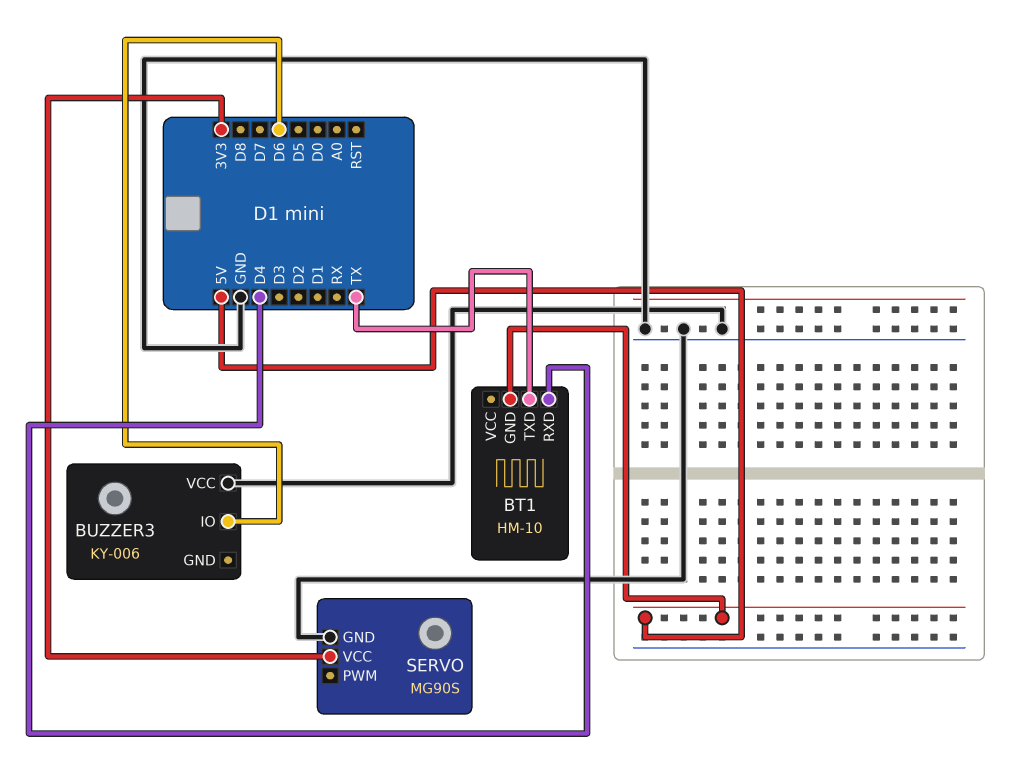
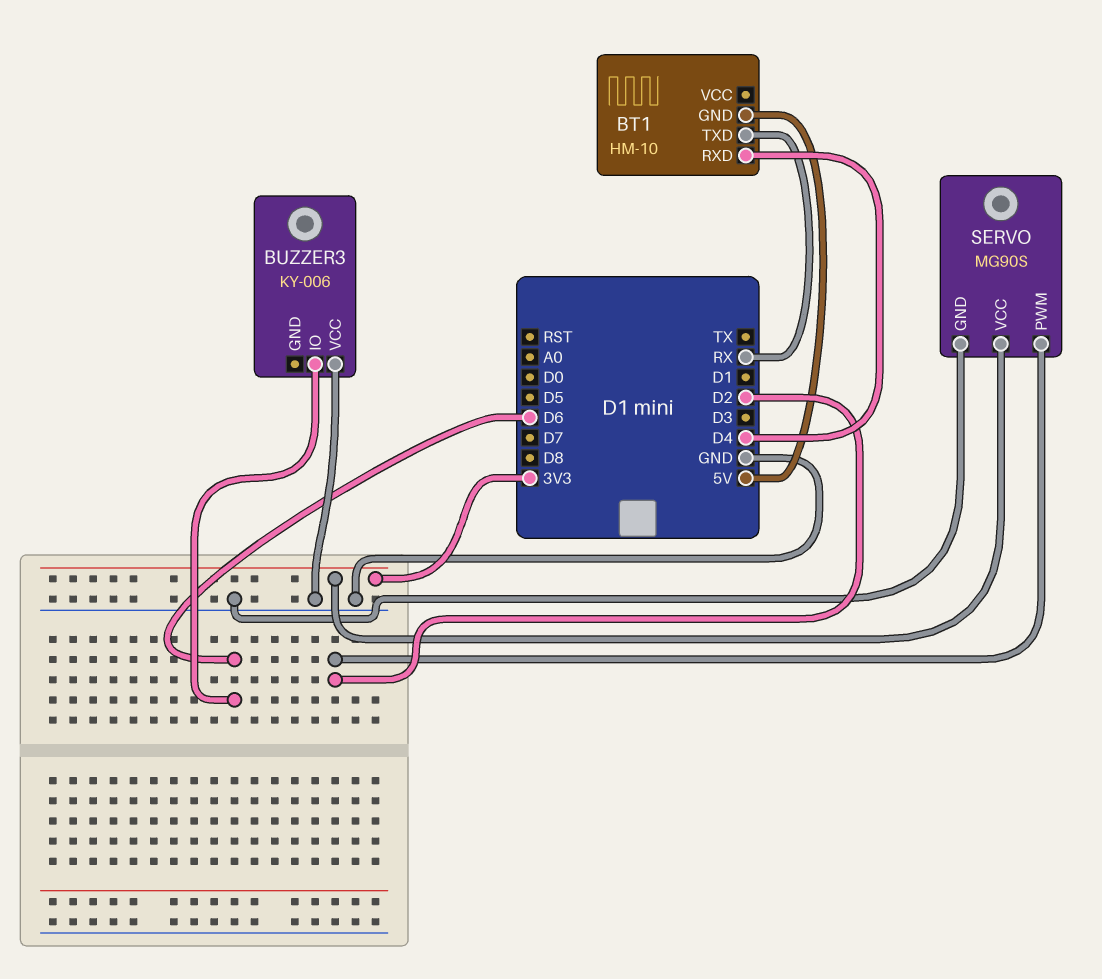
BT1 pin TXD: TX -> RX
SERVO pin PWM: none -> D2

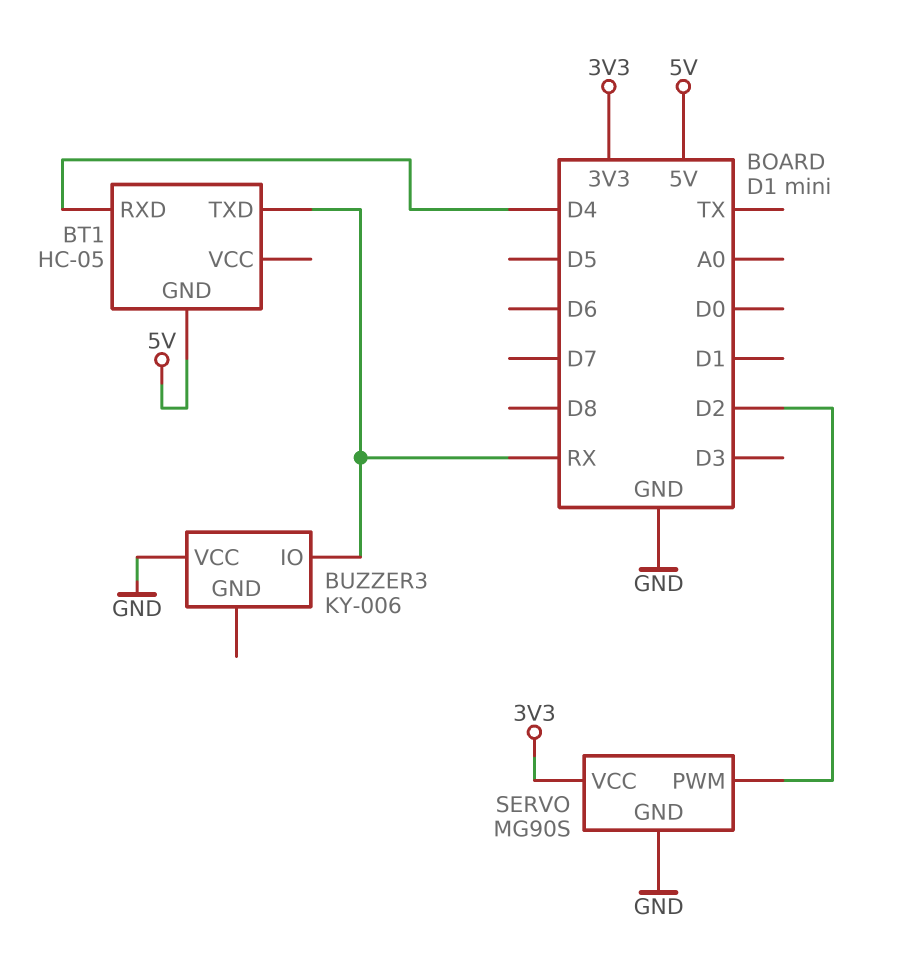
BT1: HM-10 -> HC-05
BUZZER3 pin IO: D6 -> RX

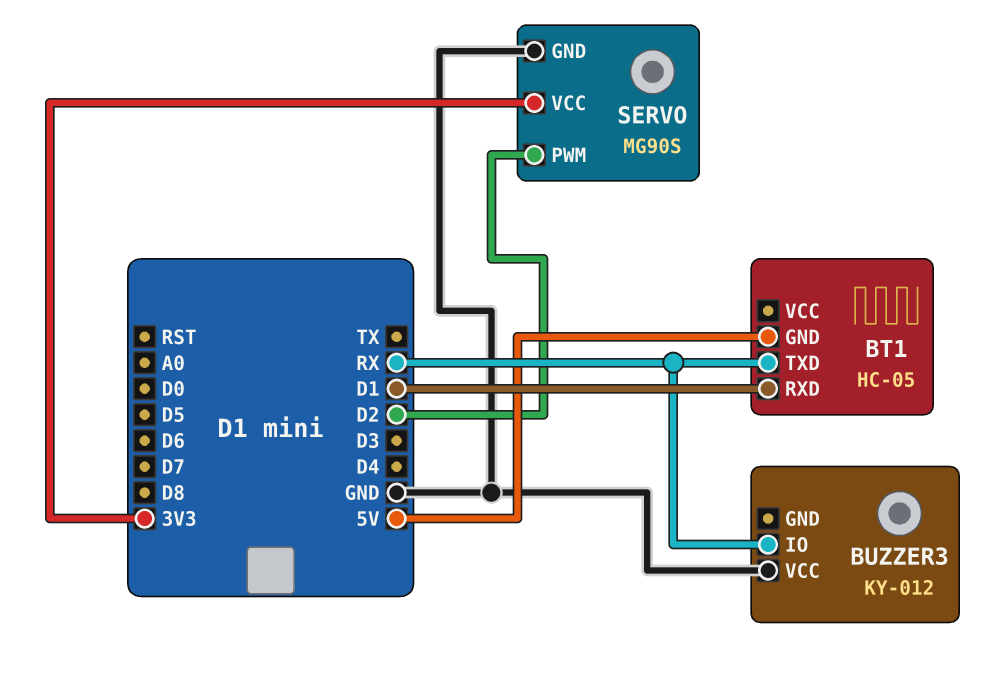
BT1 pin RXD: D4 -> D1
BUZZER3: KY-006 -> KY-012

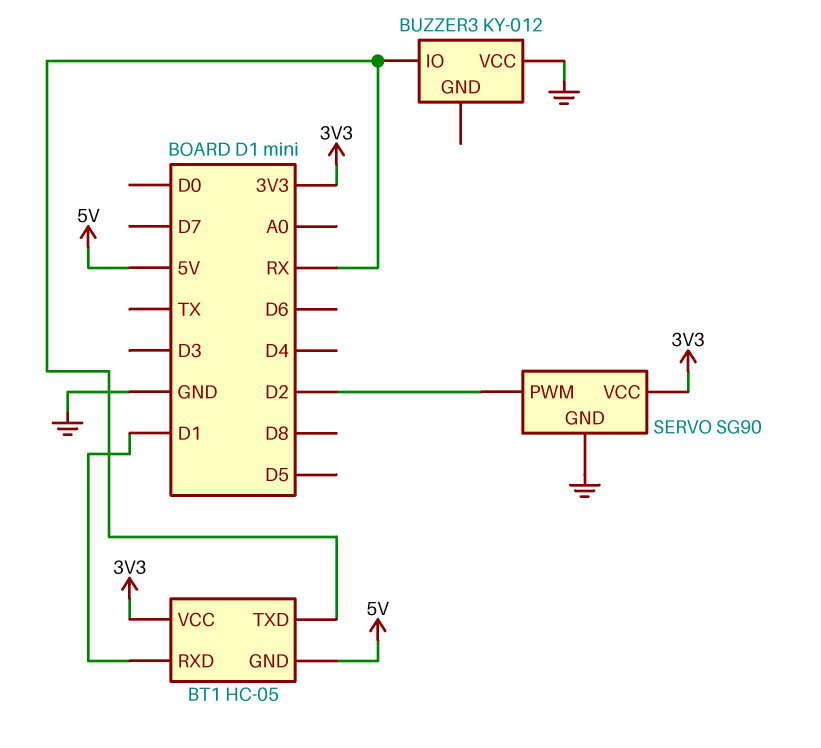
BT1 pin VCC: none -> 3V3
SERVO: MG90S -> SG90

